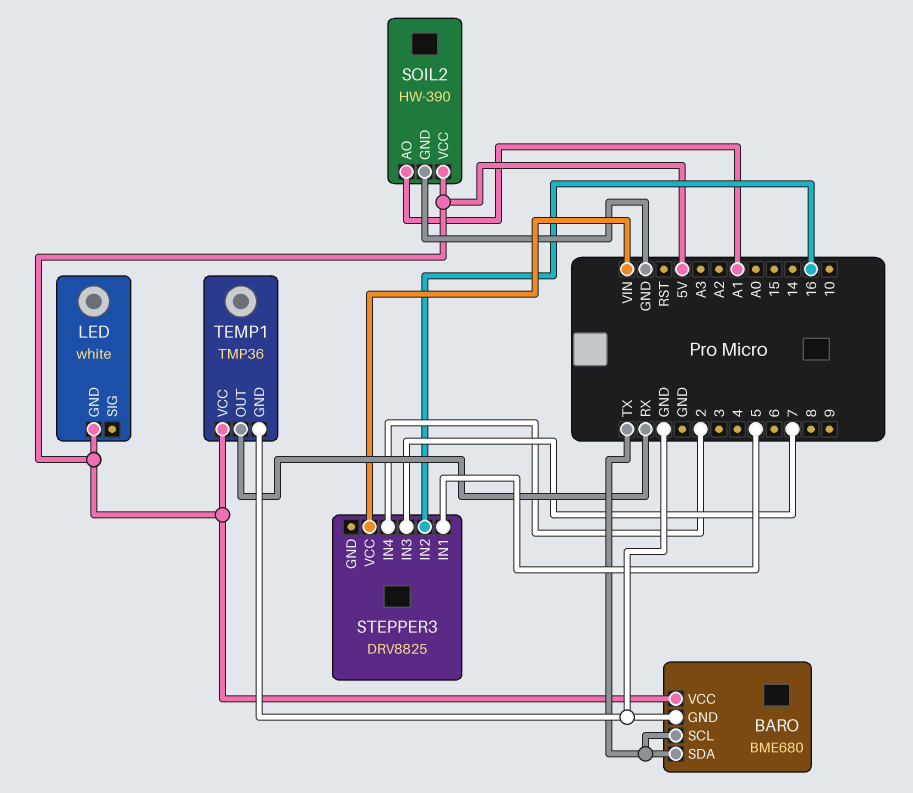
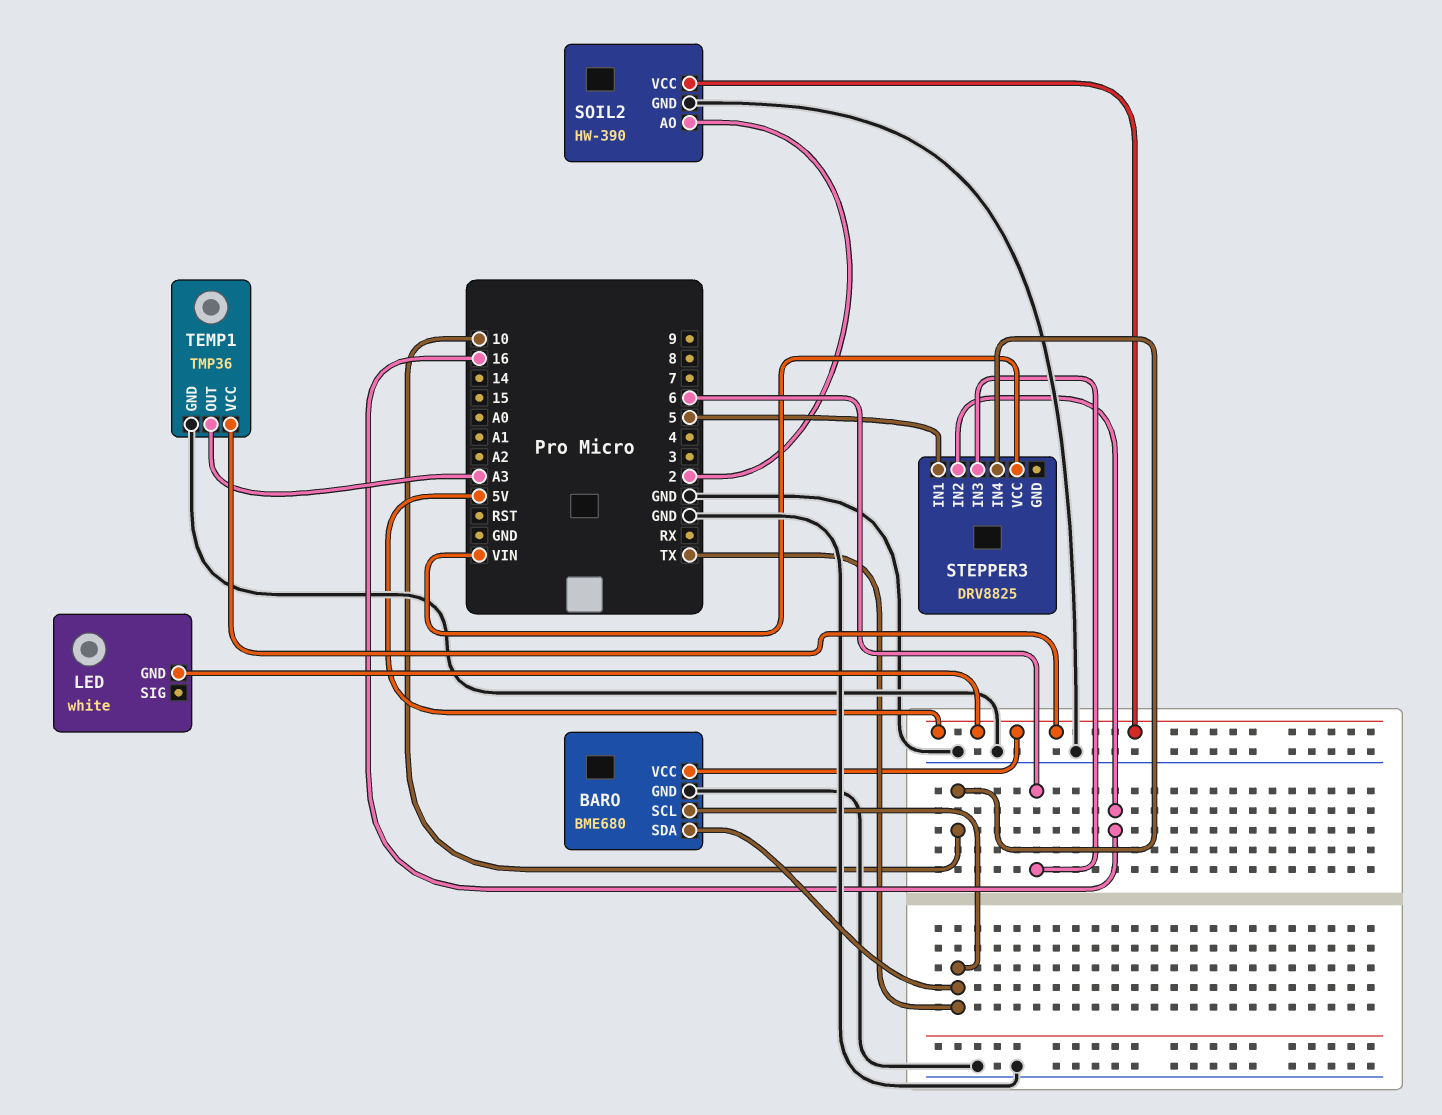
SOIL2 pin AO: A1 -> 2
STEPPER3 pin IN3: 7 -> 6
STEPPER3 pin IN4: 2 -> 10
TEMP1 pin OUT: RX -> A3

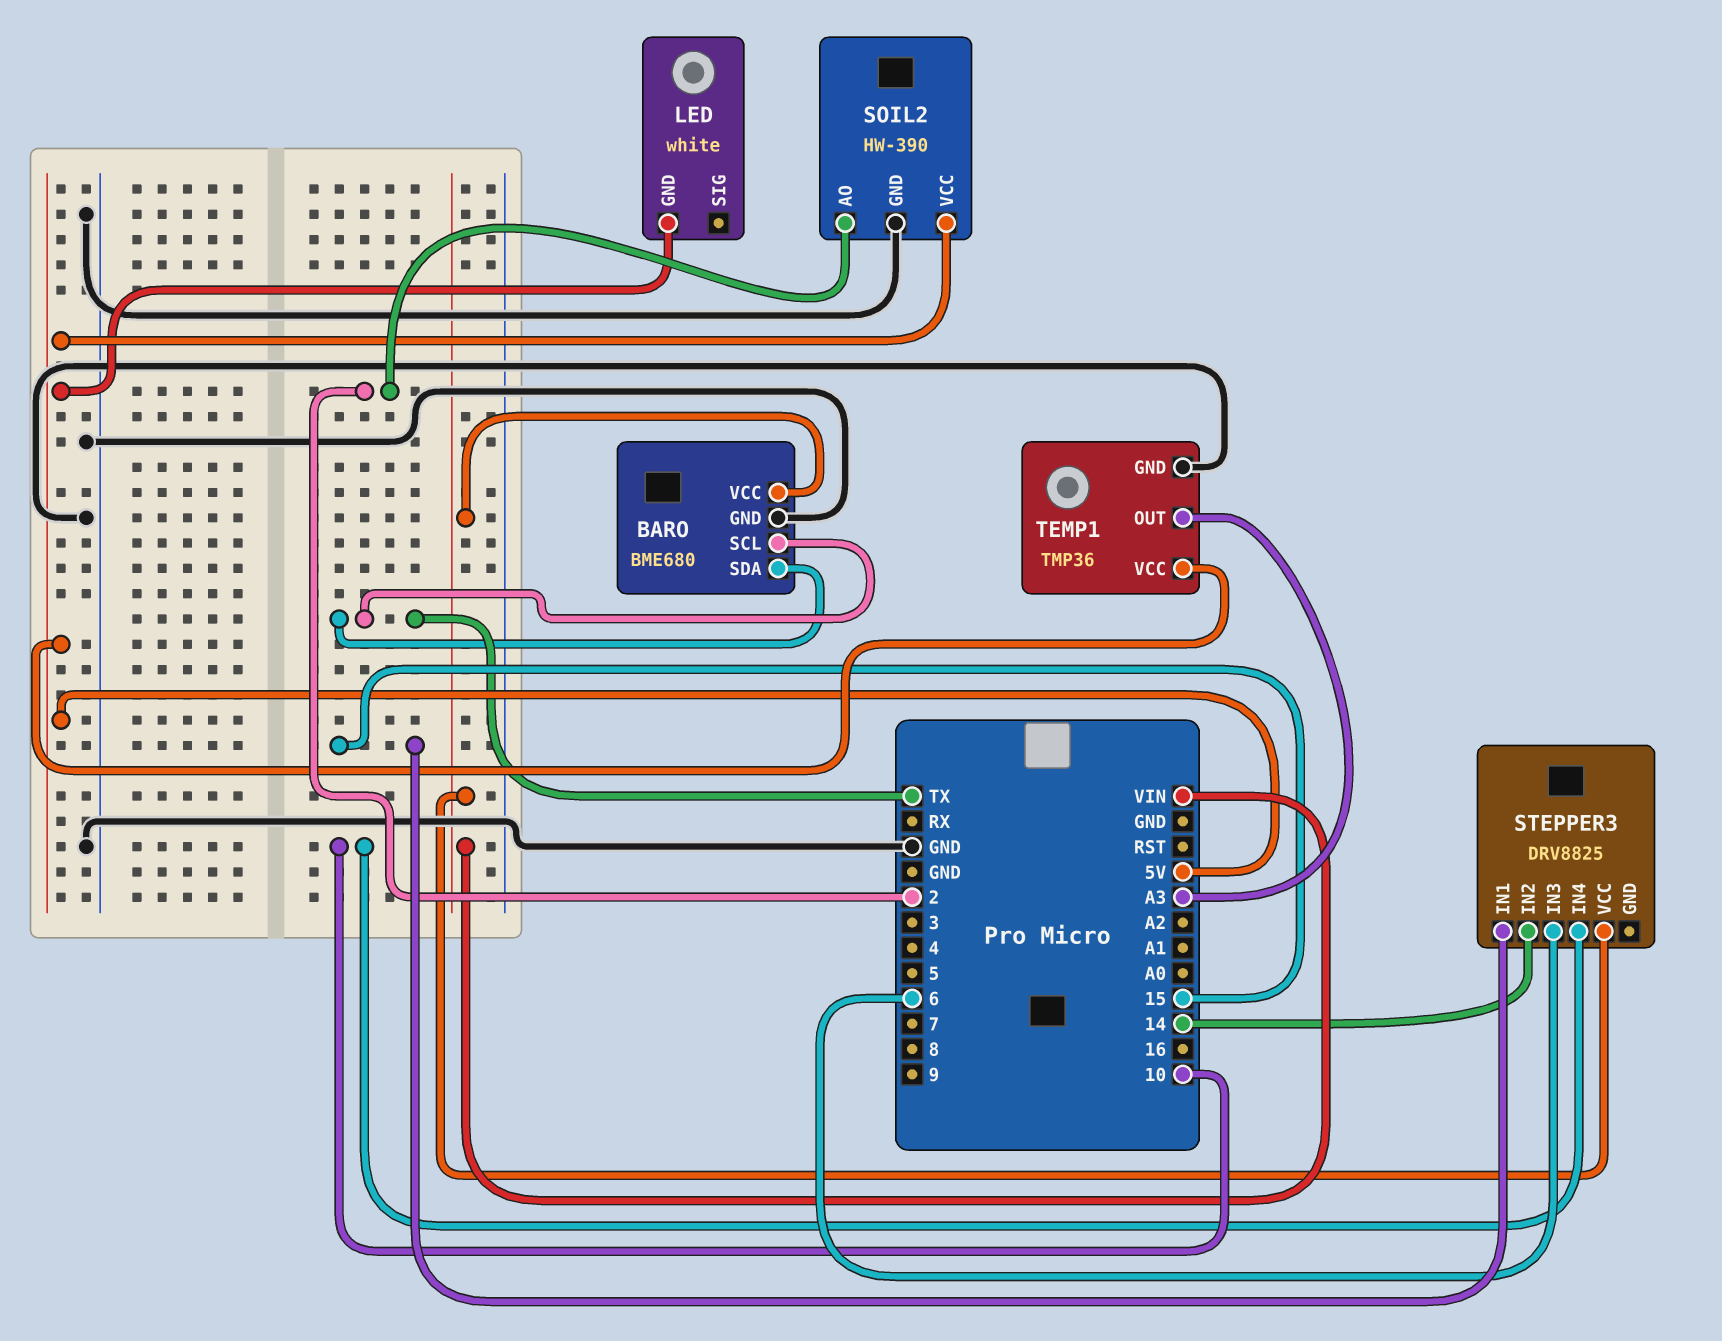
BARO pin VCC: 5V -> VIN
STEPPER3 pin IN1: 5 -> 15
STEPPER3 pin IN2: 16 -> 14

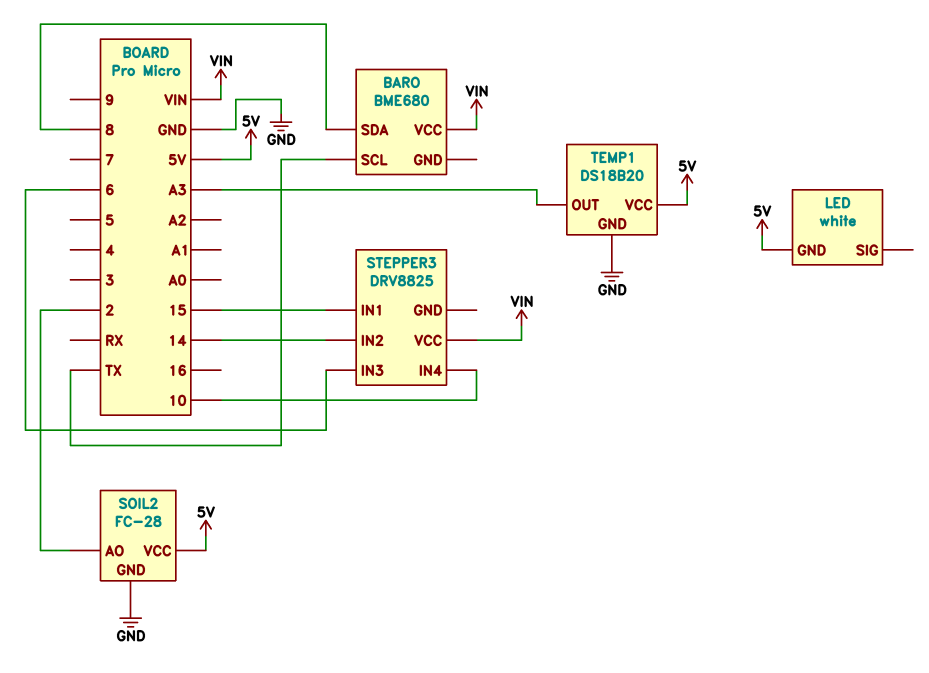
BARO pin GND: GND -> none
BARO pin SDA: TX -> 8
SOIL2: HW-390 -> FC-28
TEMP1: TMP36 -> DS18B20

